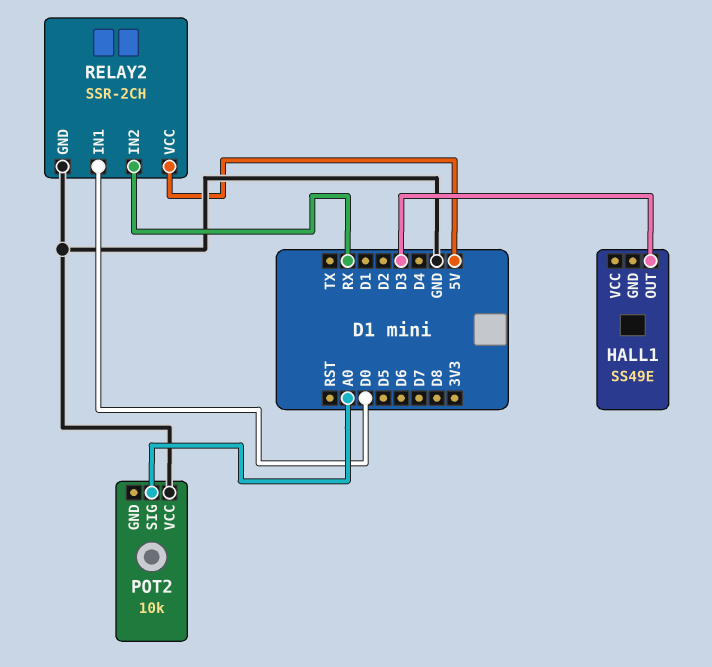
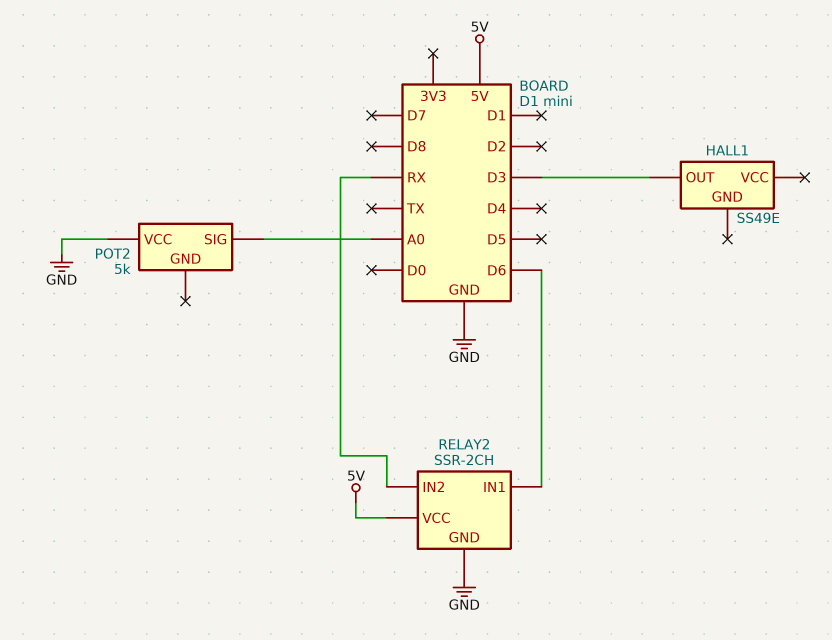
POT2: 10k -> 5k
RELAY2 pin IN1: D0 -> D6

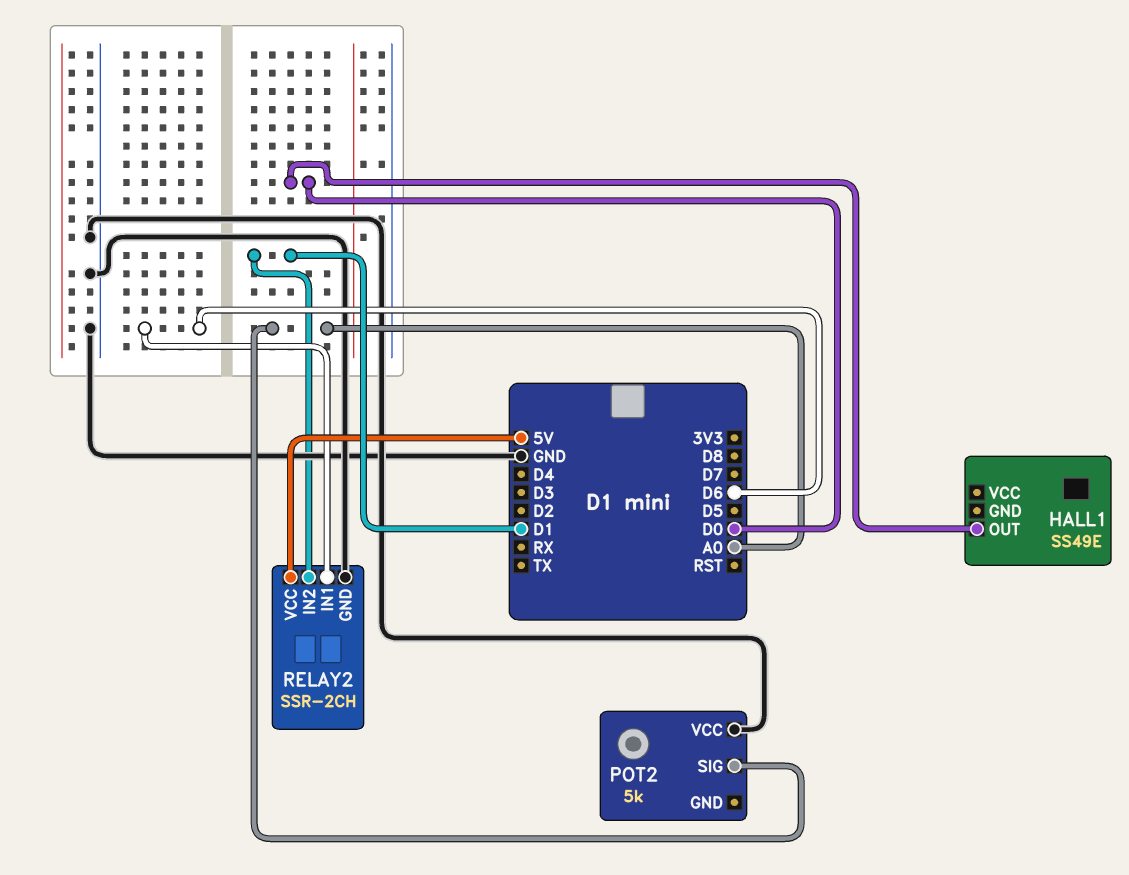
HALL1 pin OUT: D3 -> D0
RELAY2 pin IN2: RX -> D1

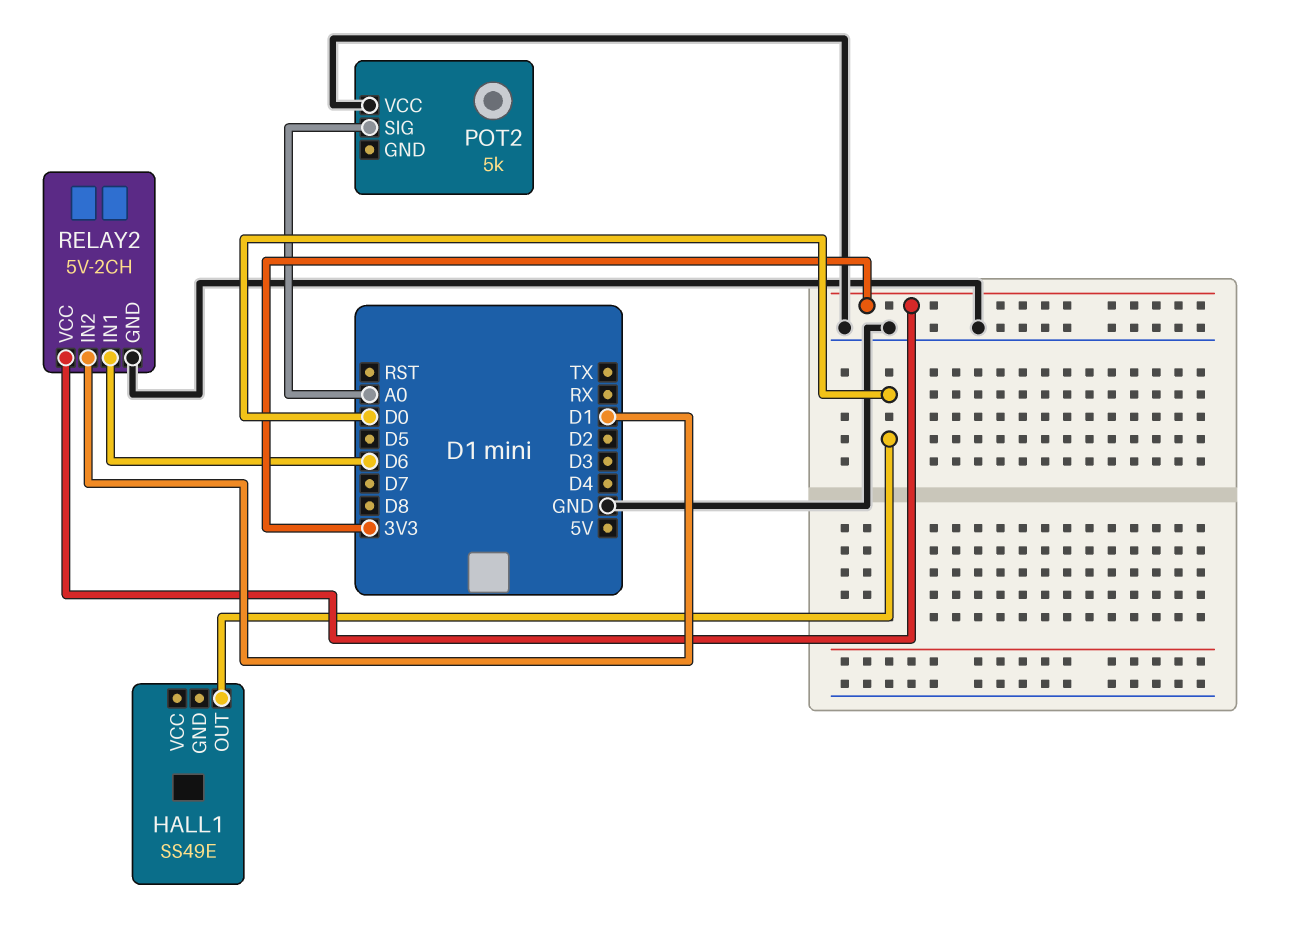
RELAY2: SSR-2CH -> 5V-2CH
RELAY2 pin VCC: 5V -> 3V3

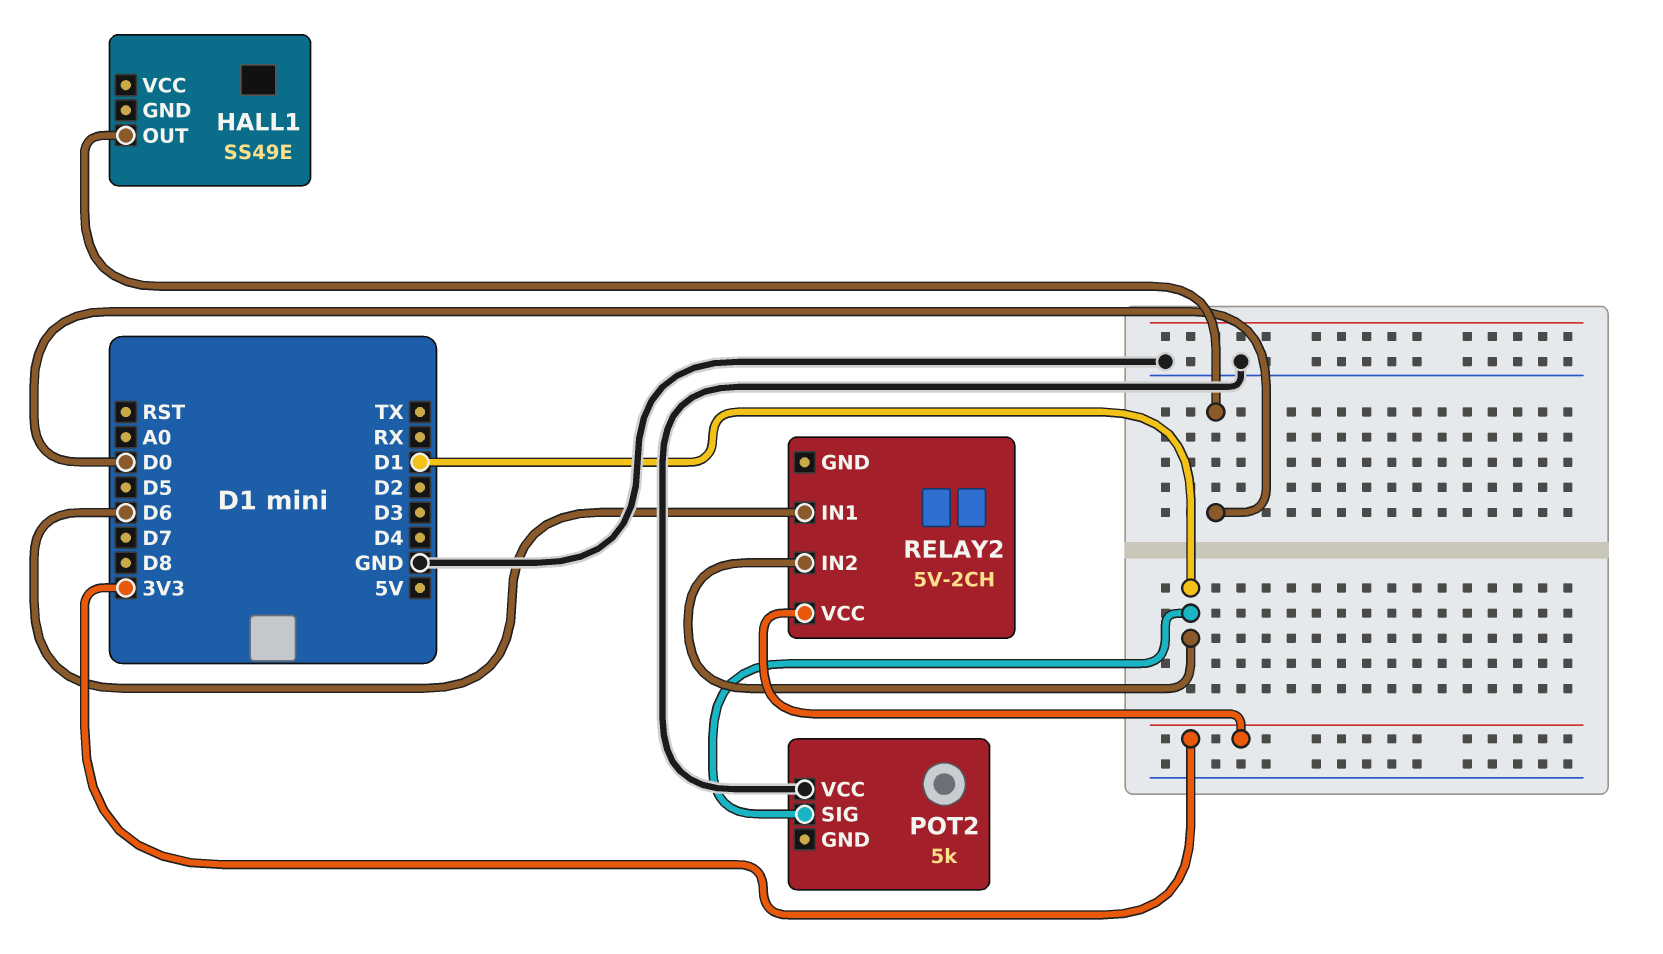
POT2 pin SIG: A0 -> D1
RELAY2 pin GND: GND -> none

